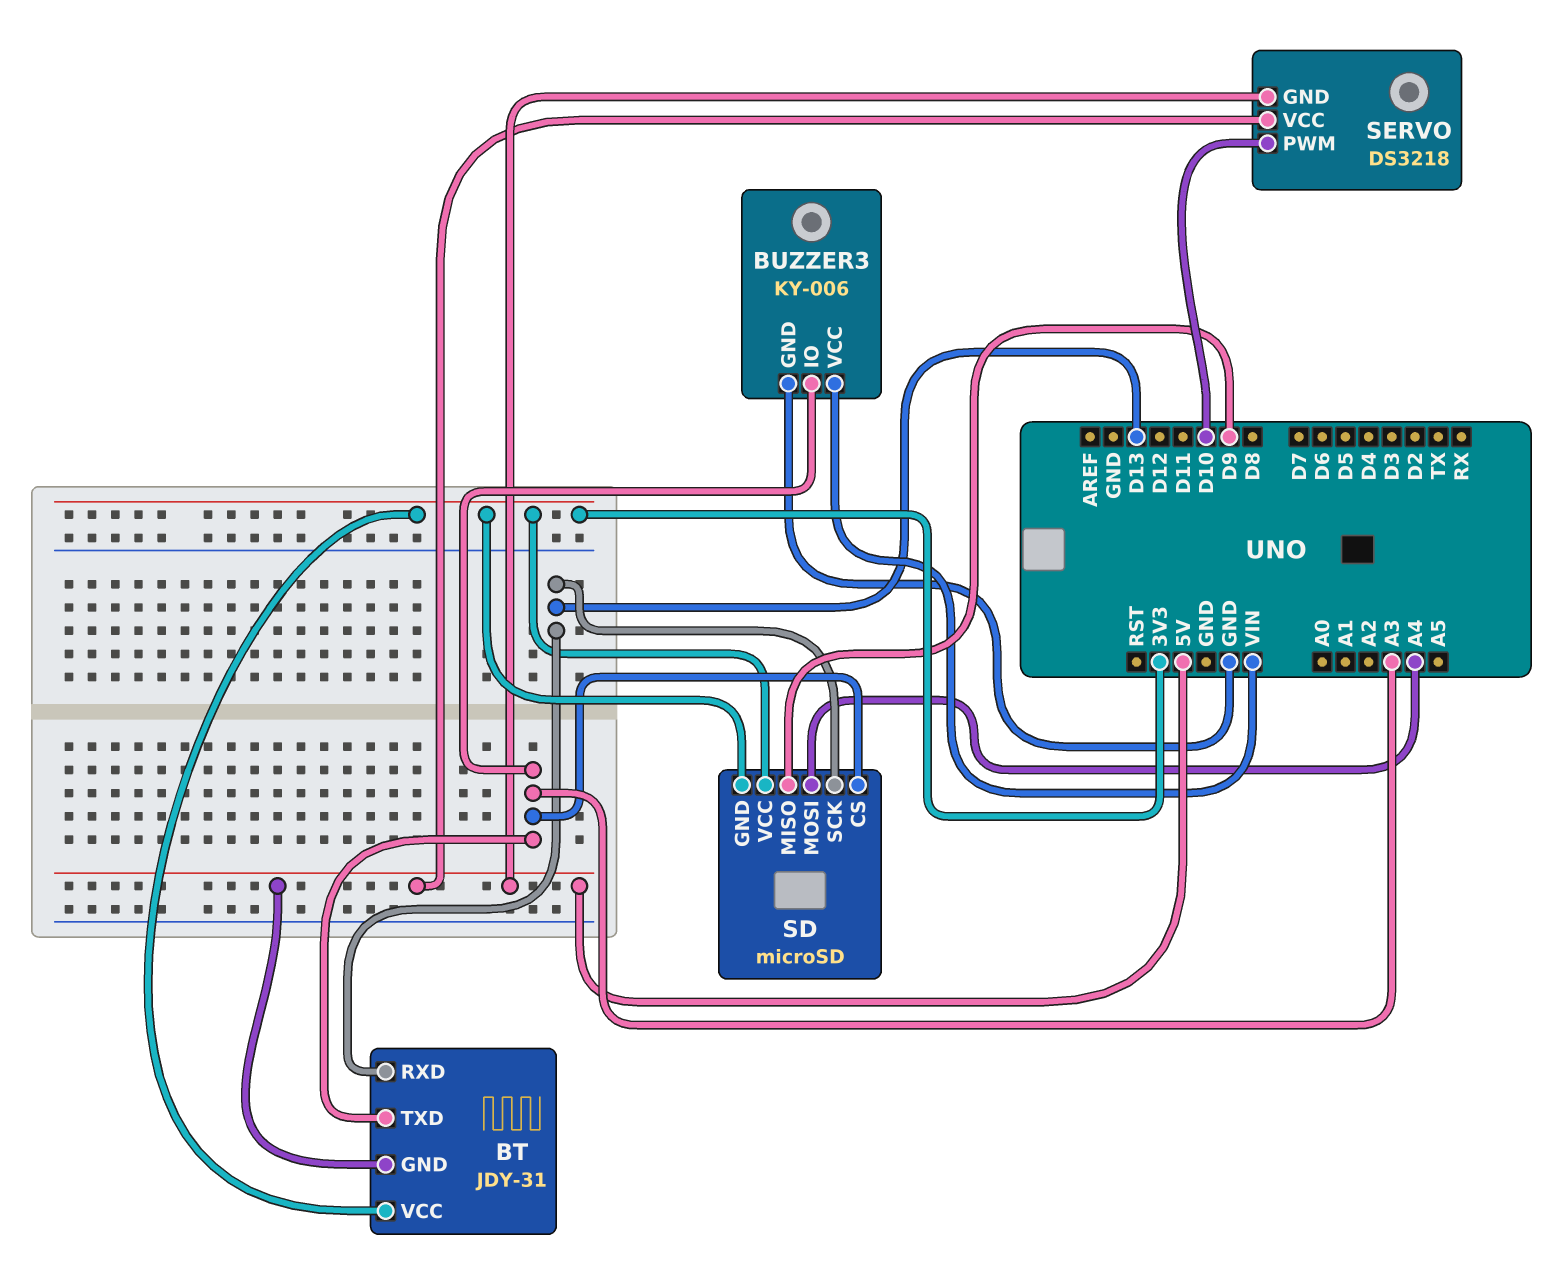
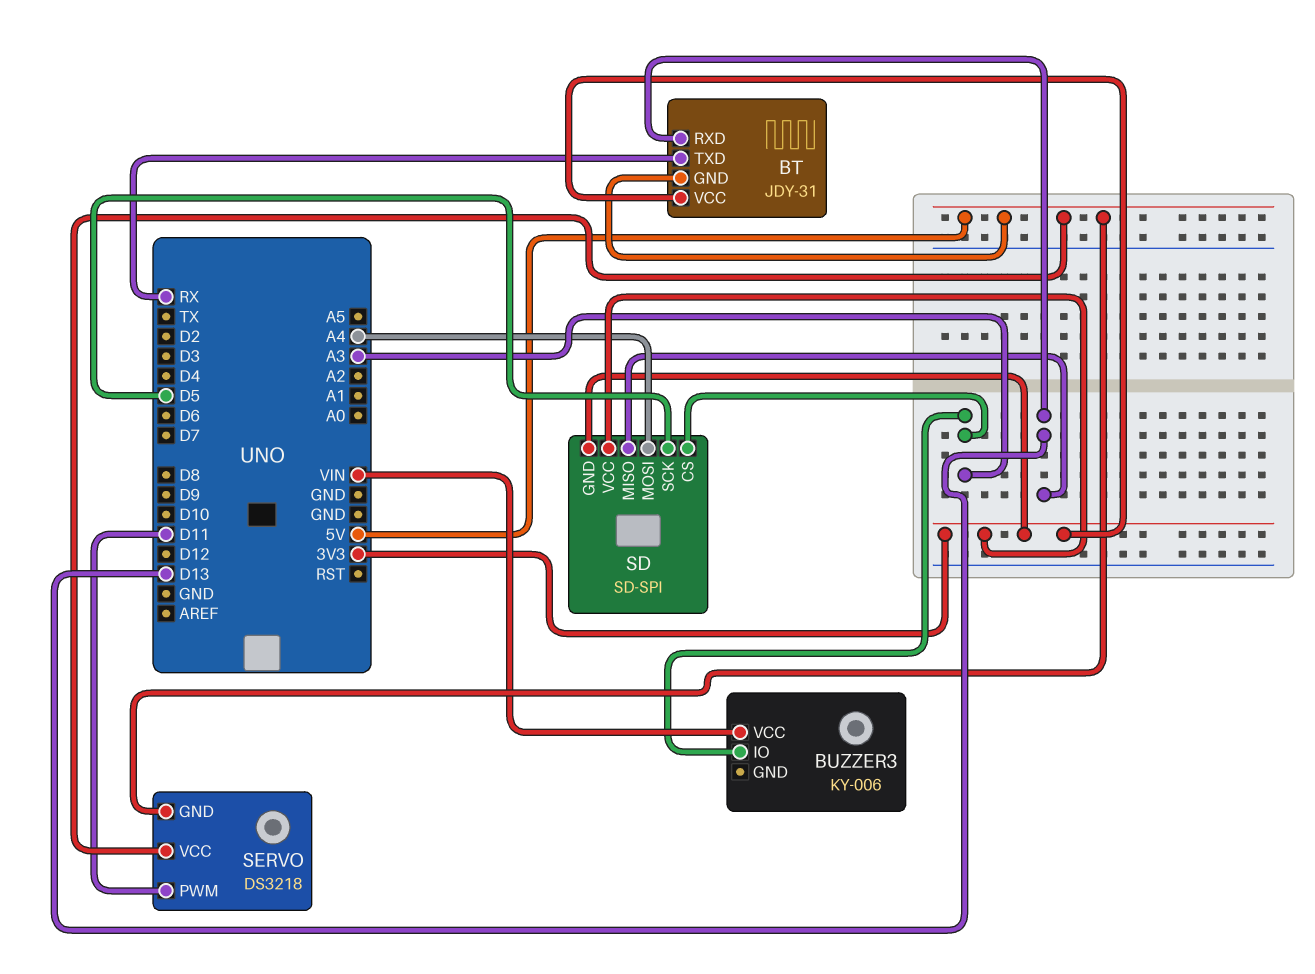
BT pin TXD: A3 -> RX
BUZZER3 pin GND: GND -> none
SD: microSD -> SD-SPI
SD pin MISO: D9 -> D13
SD pin SCK: D13 -> D5
SERVO pin PWM: D10 -> D11

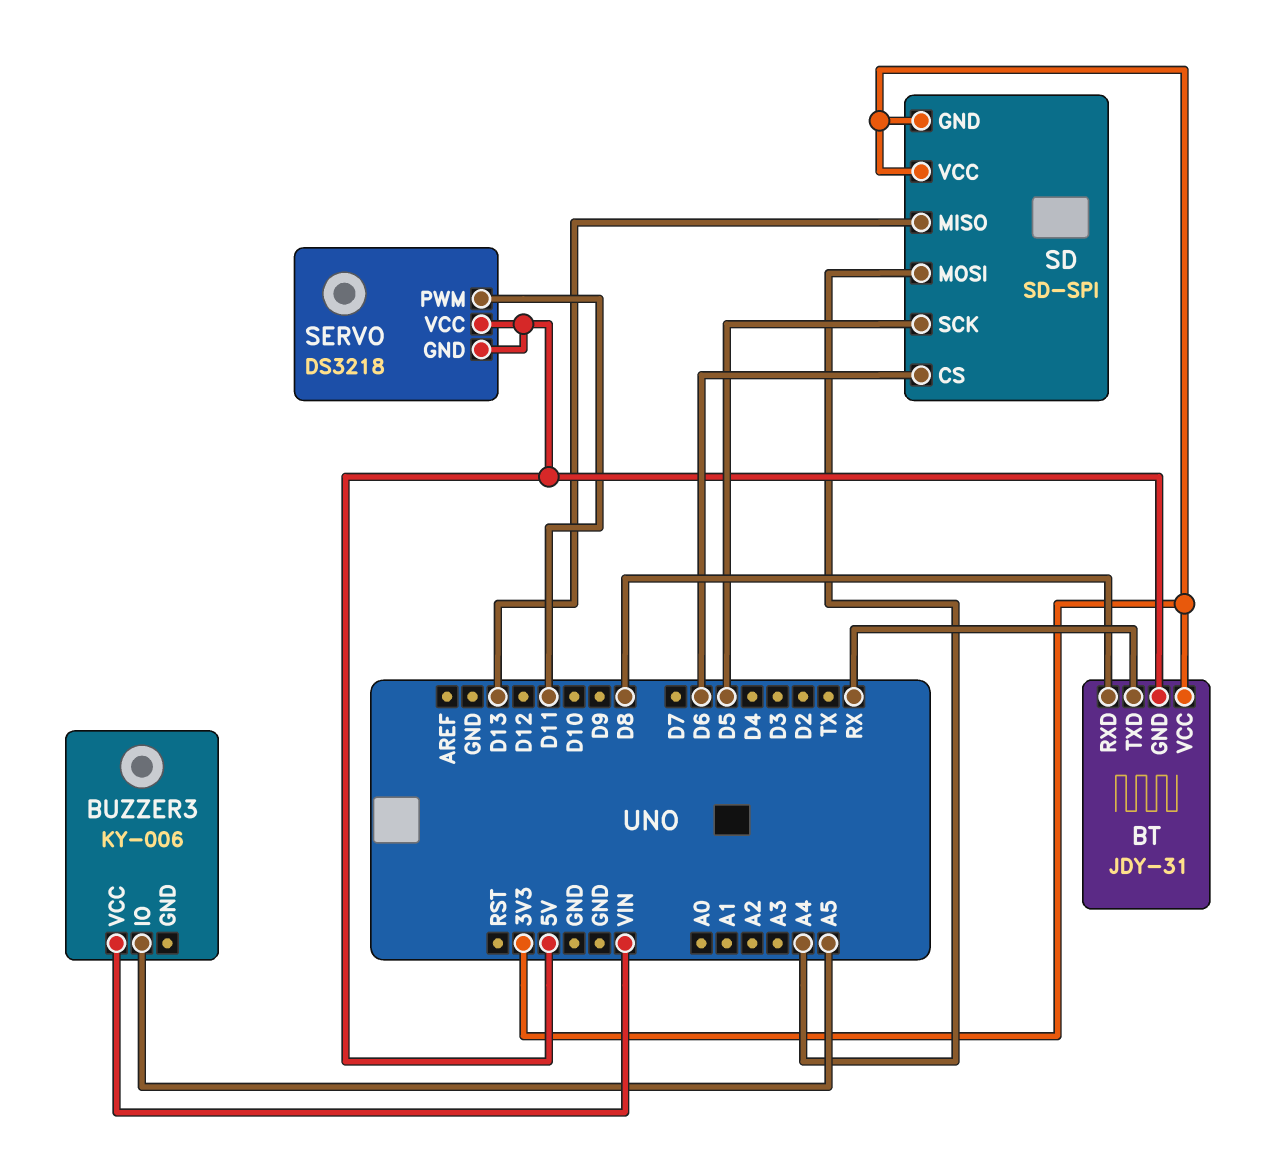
BT pin RXD: D13 -> D8
BUZZER3 pin IO: A3 -> A5
SD pin CS: A3 -> D6

